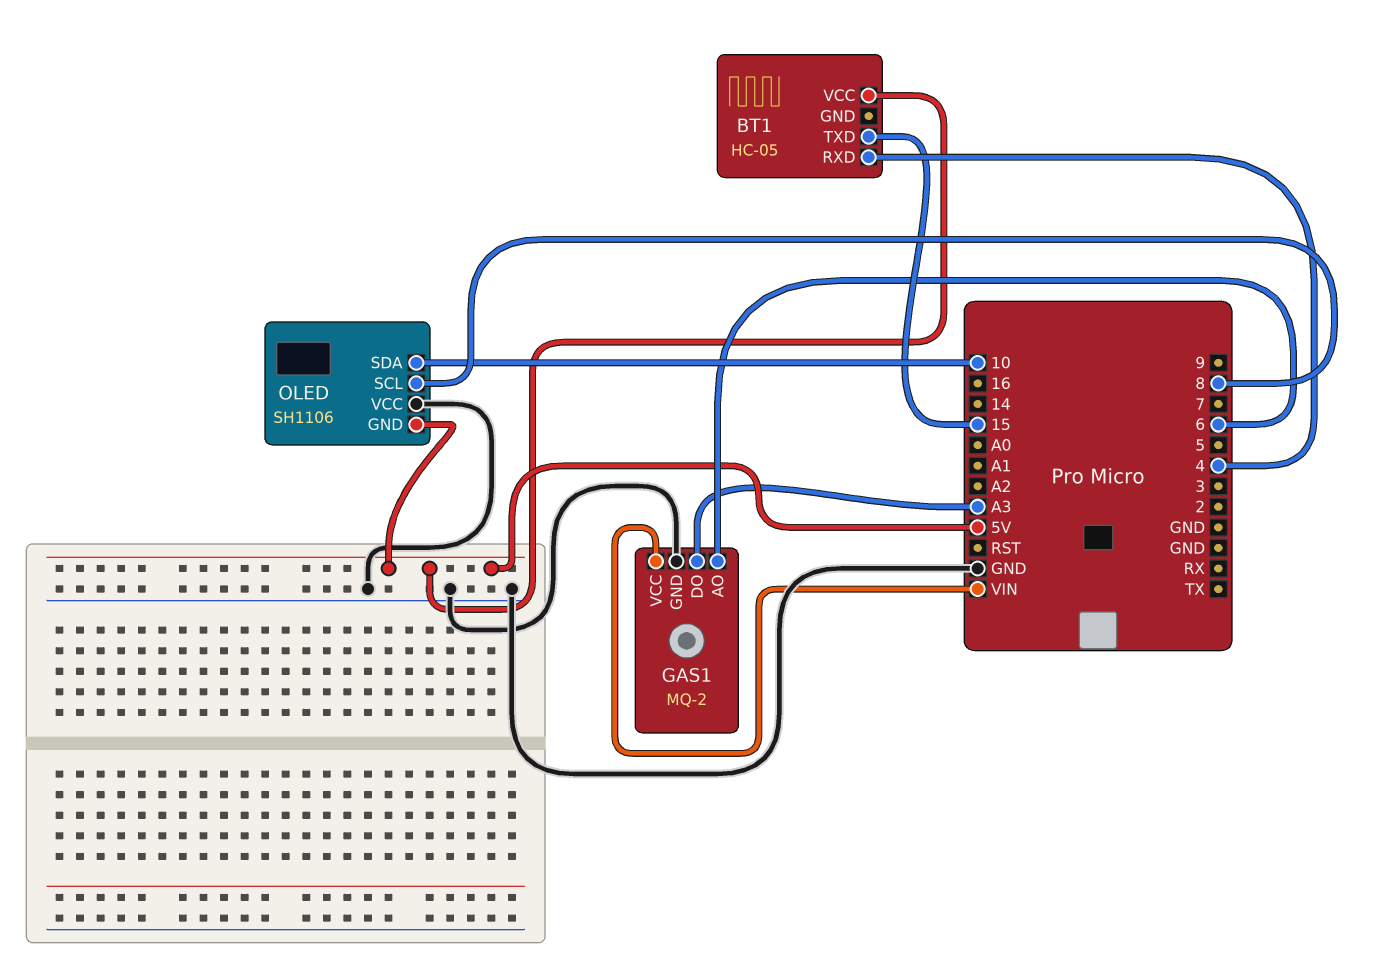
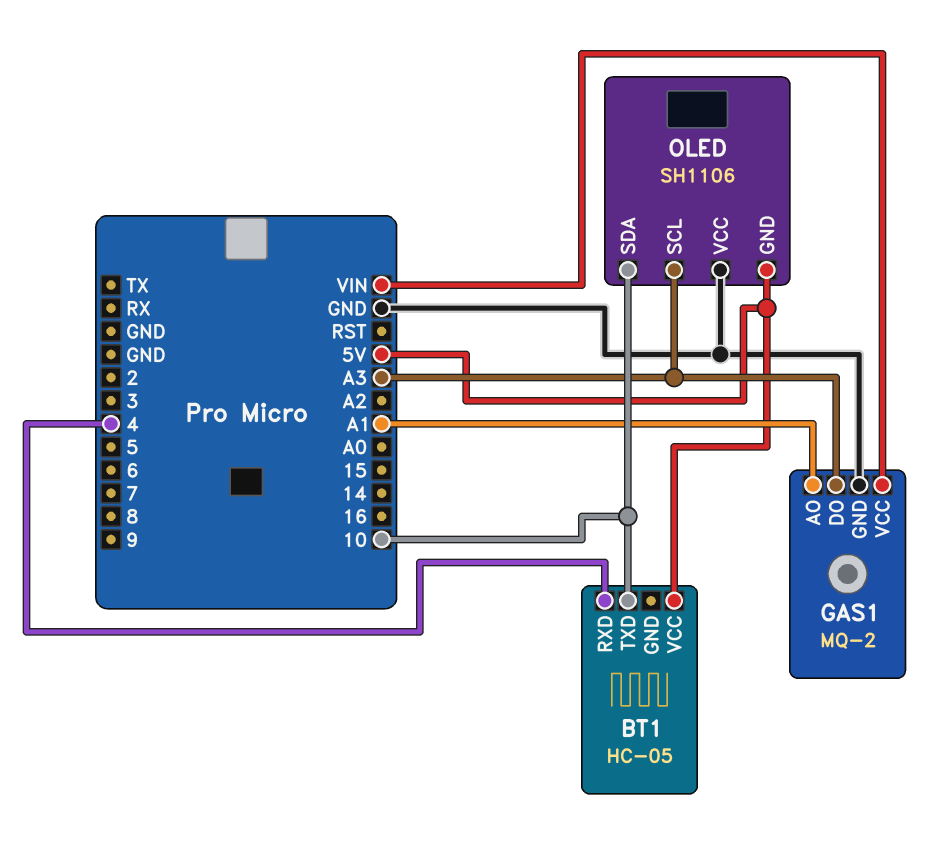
BT1 pin TXD: 15 -> 10
GAS1 pin AO: 6 -> A1
OLED pin SCL: 8 -> A3

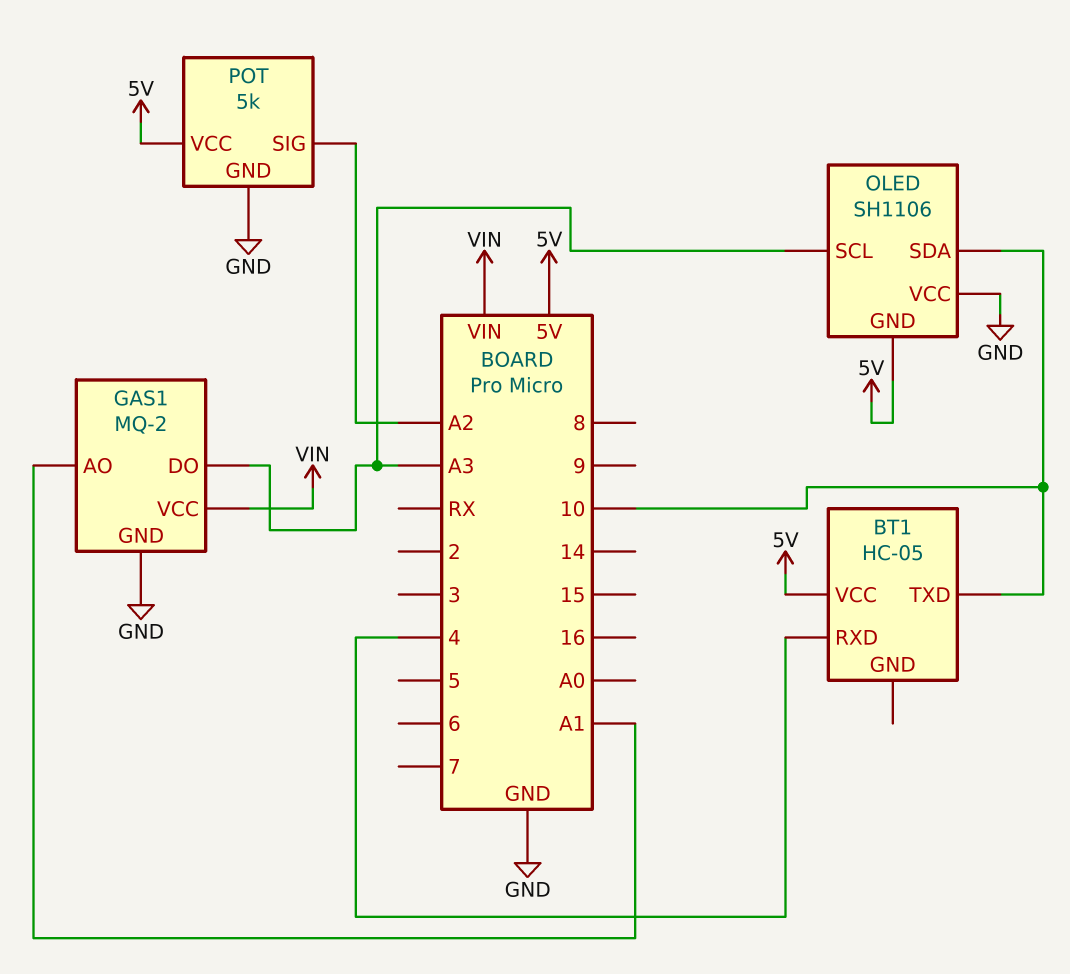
POT: none -> 5k
POT pin GND: none -> GND
POT pin SIG: none -> A2
POT pin VCC: none -> 5V

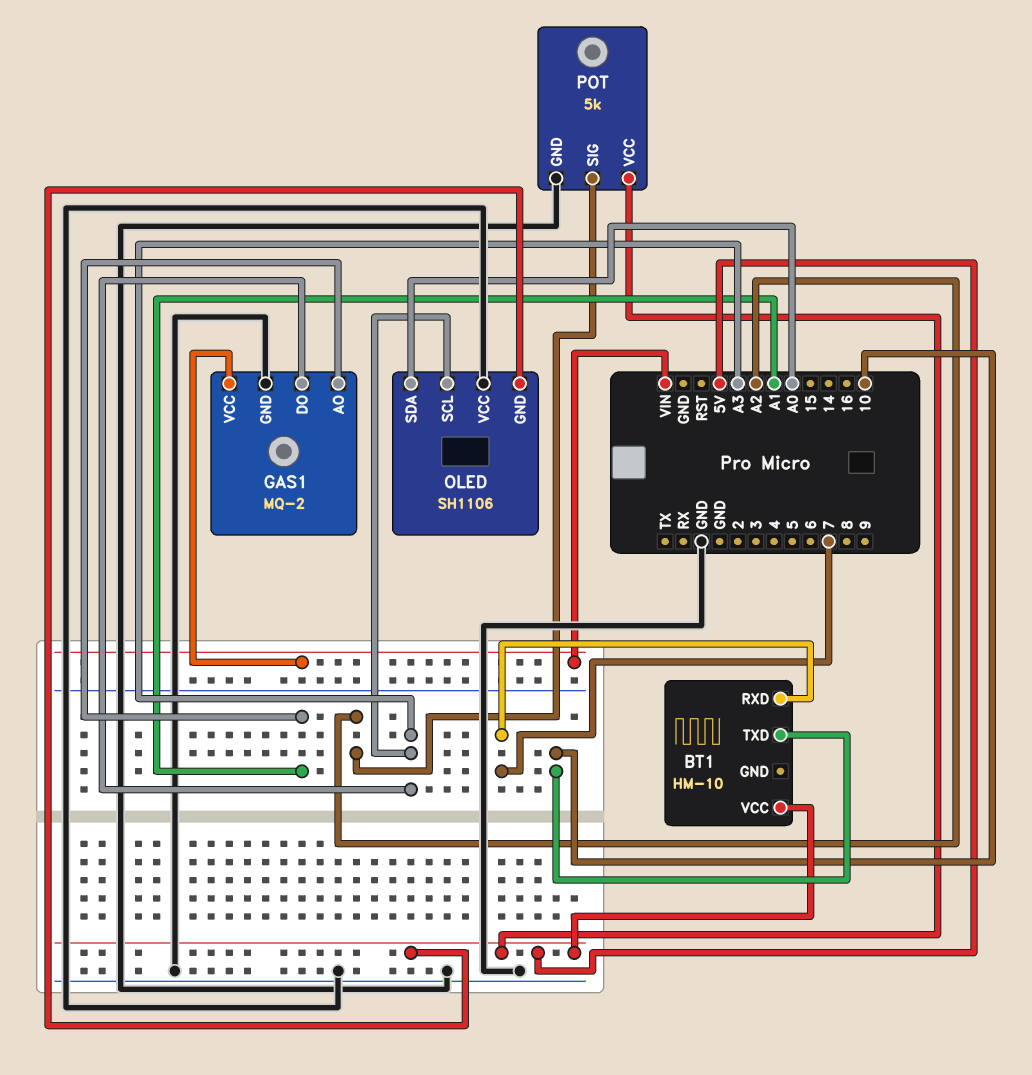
BT1: HC-05 -> HM-10
BT1 pin RXD: 4 -> 7
OLED pin SDA: 10 -> A0

